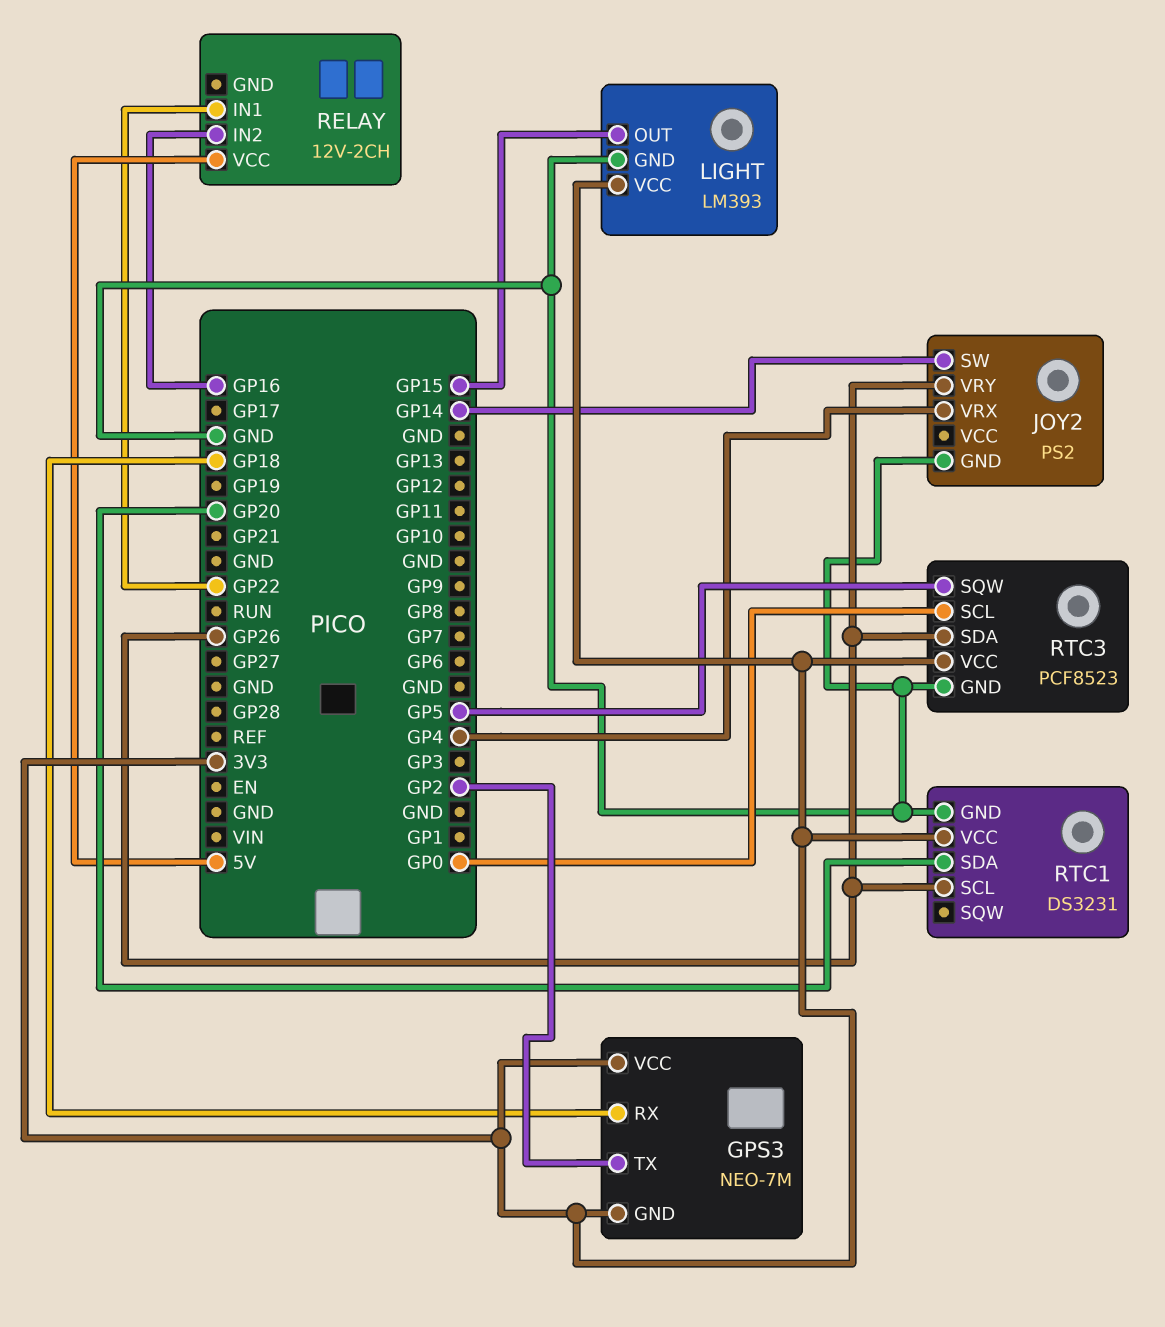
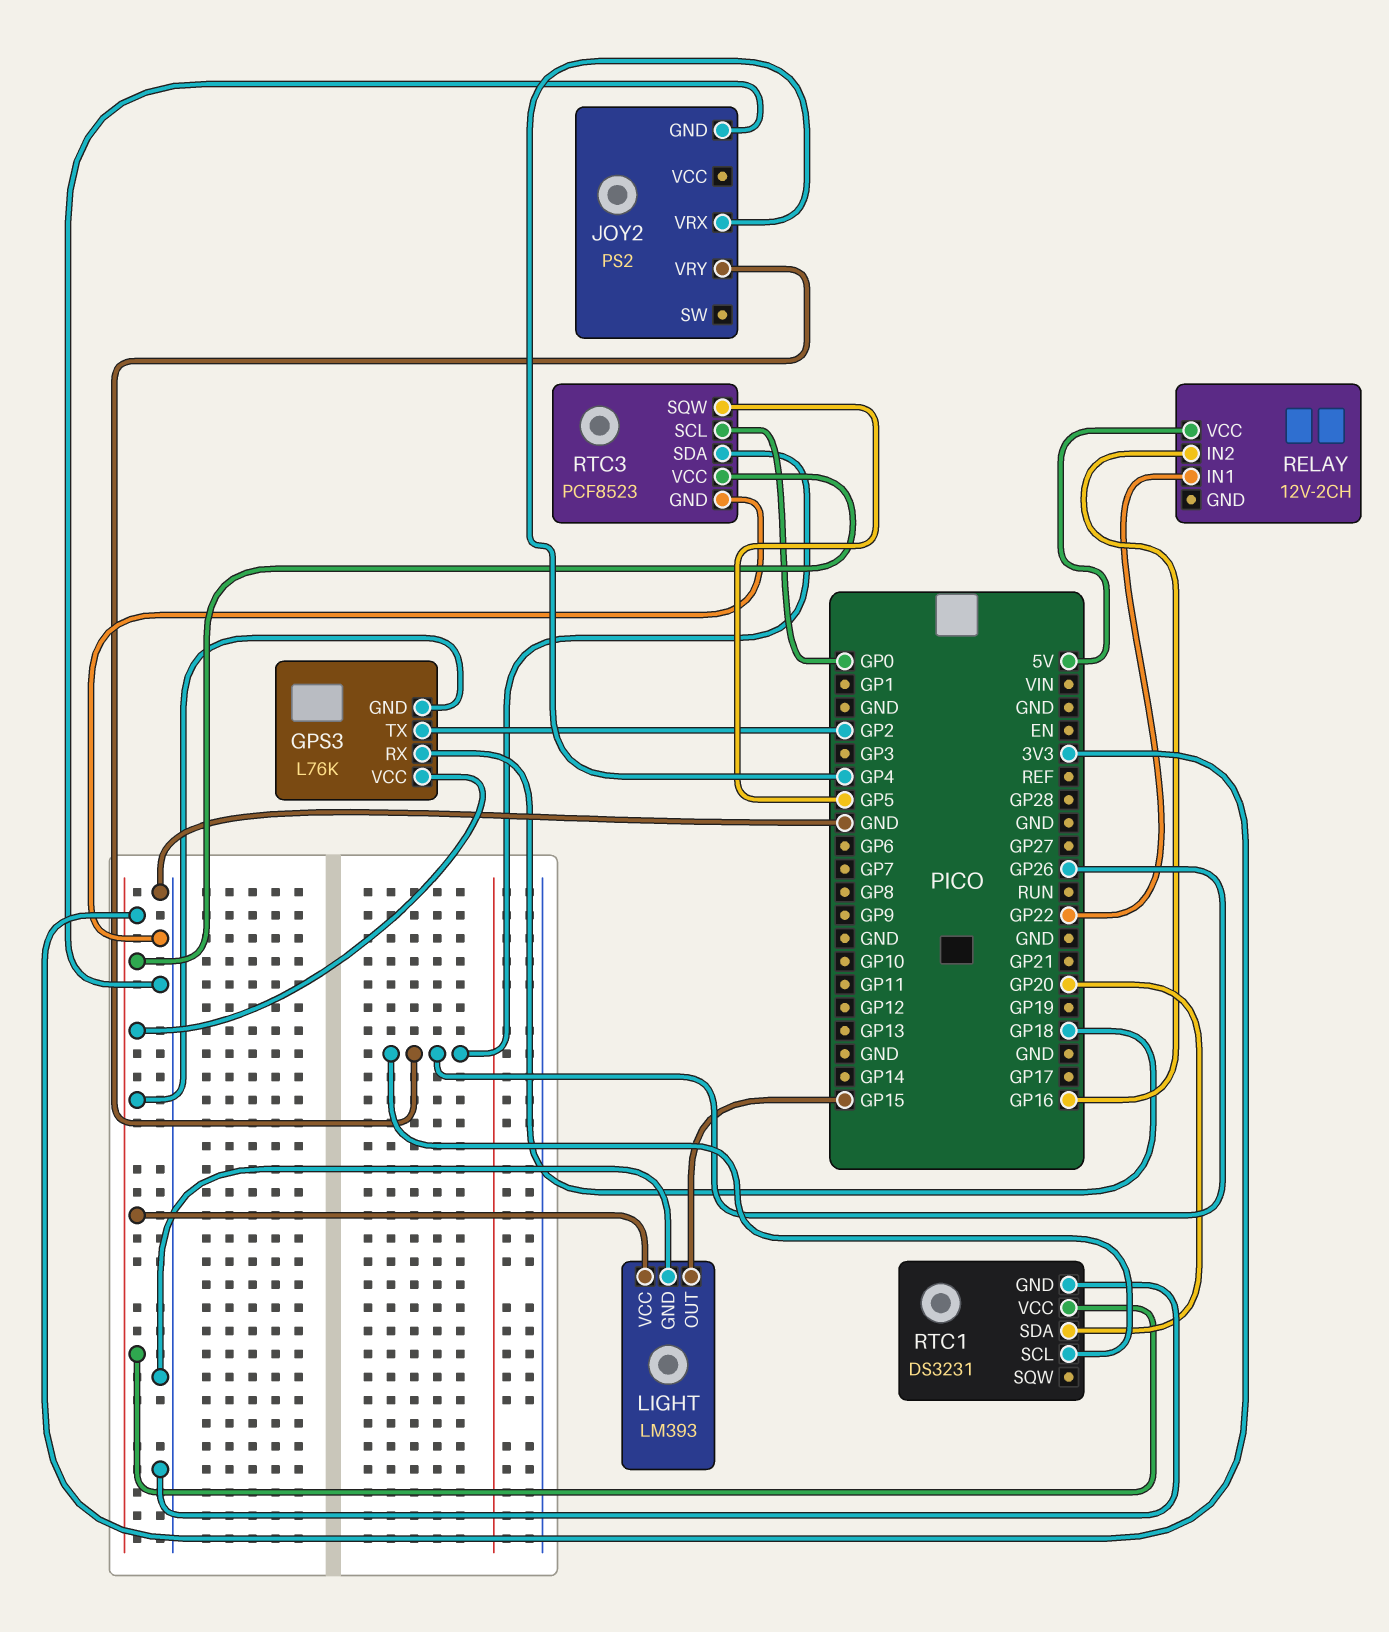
GPS3: NEO-7M -> L76K
JOY2 pin SW: GP14 -> none

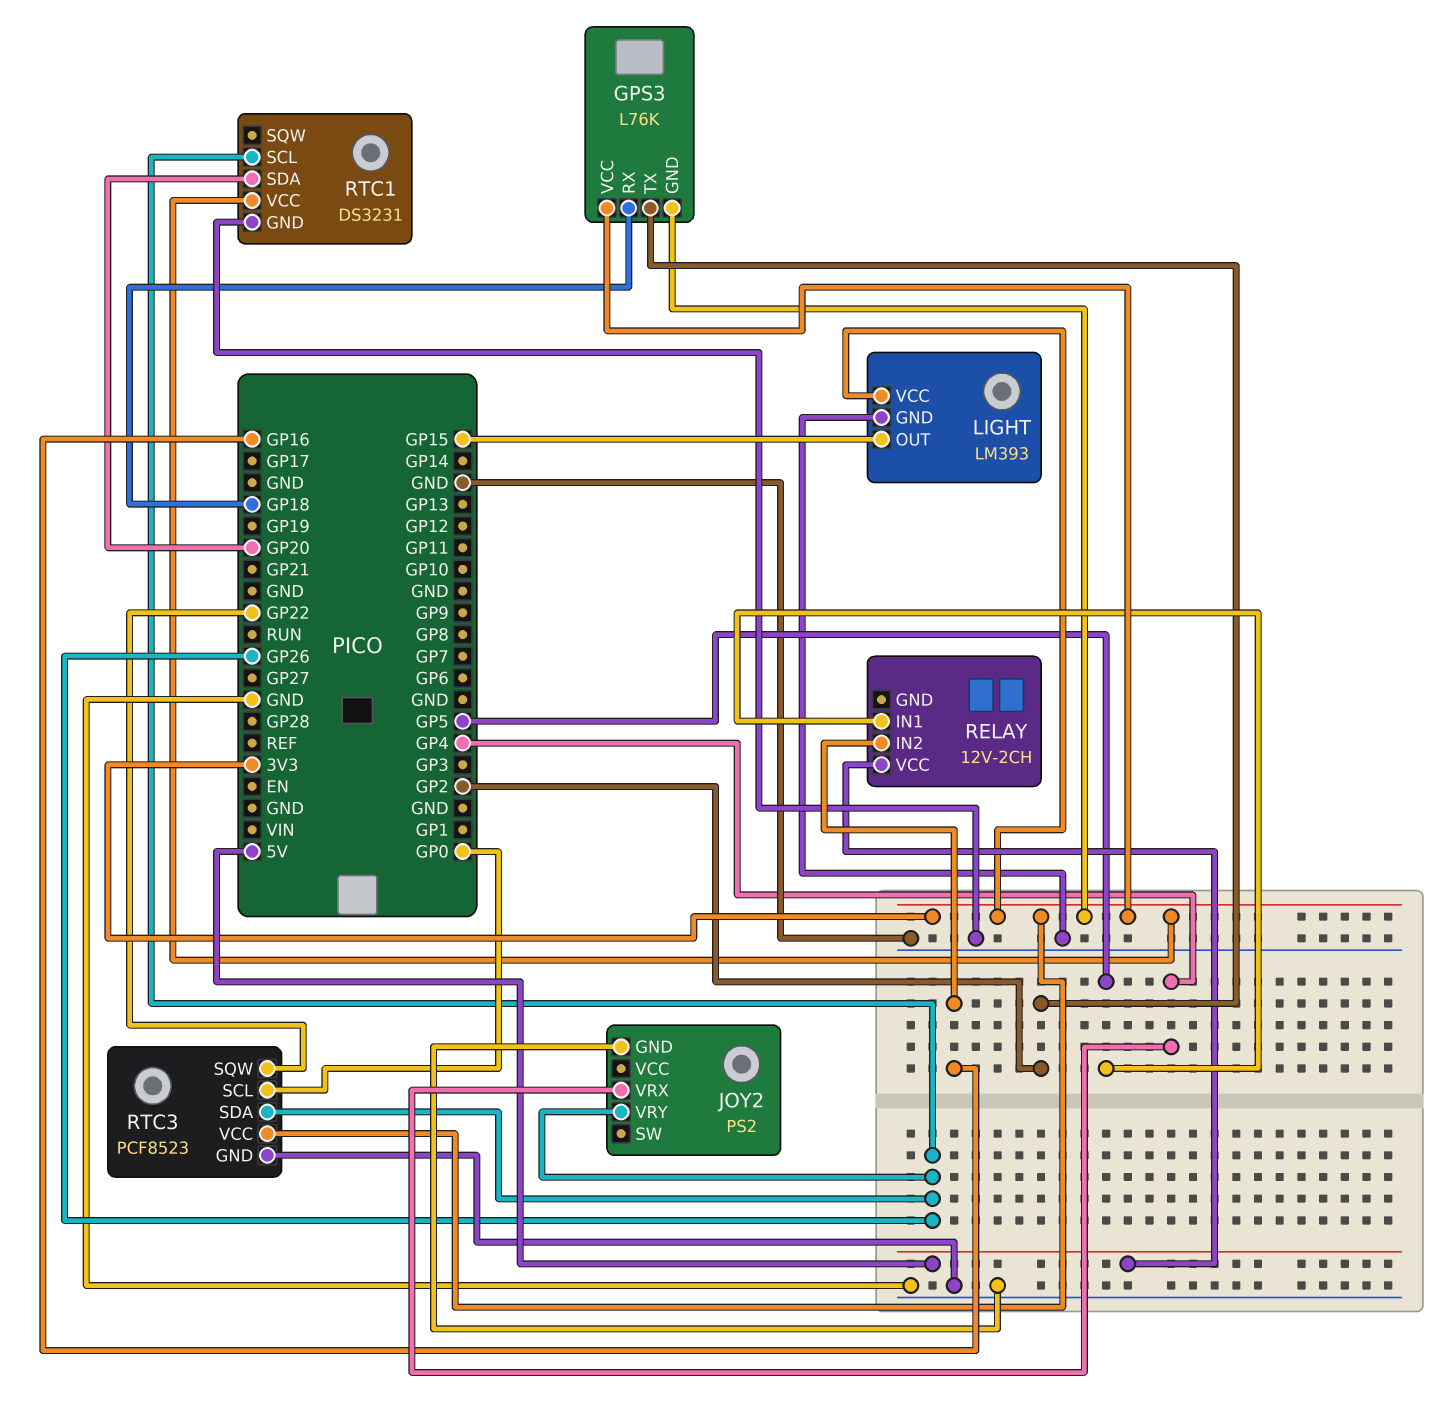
RELAY pin IN1: GP22 -> GP5
RTC3 pin SQW: GP5 -> GP22

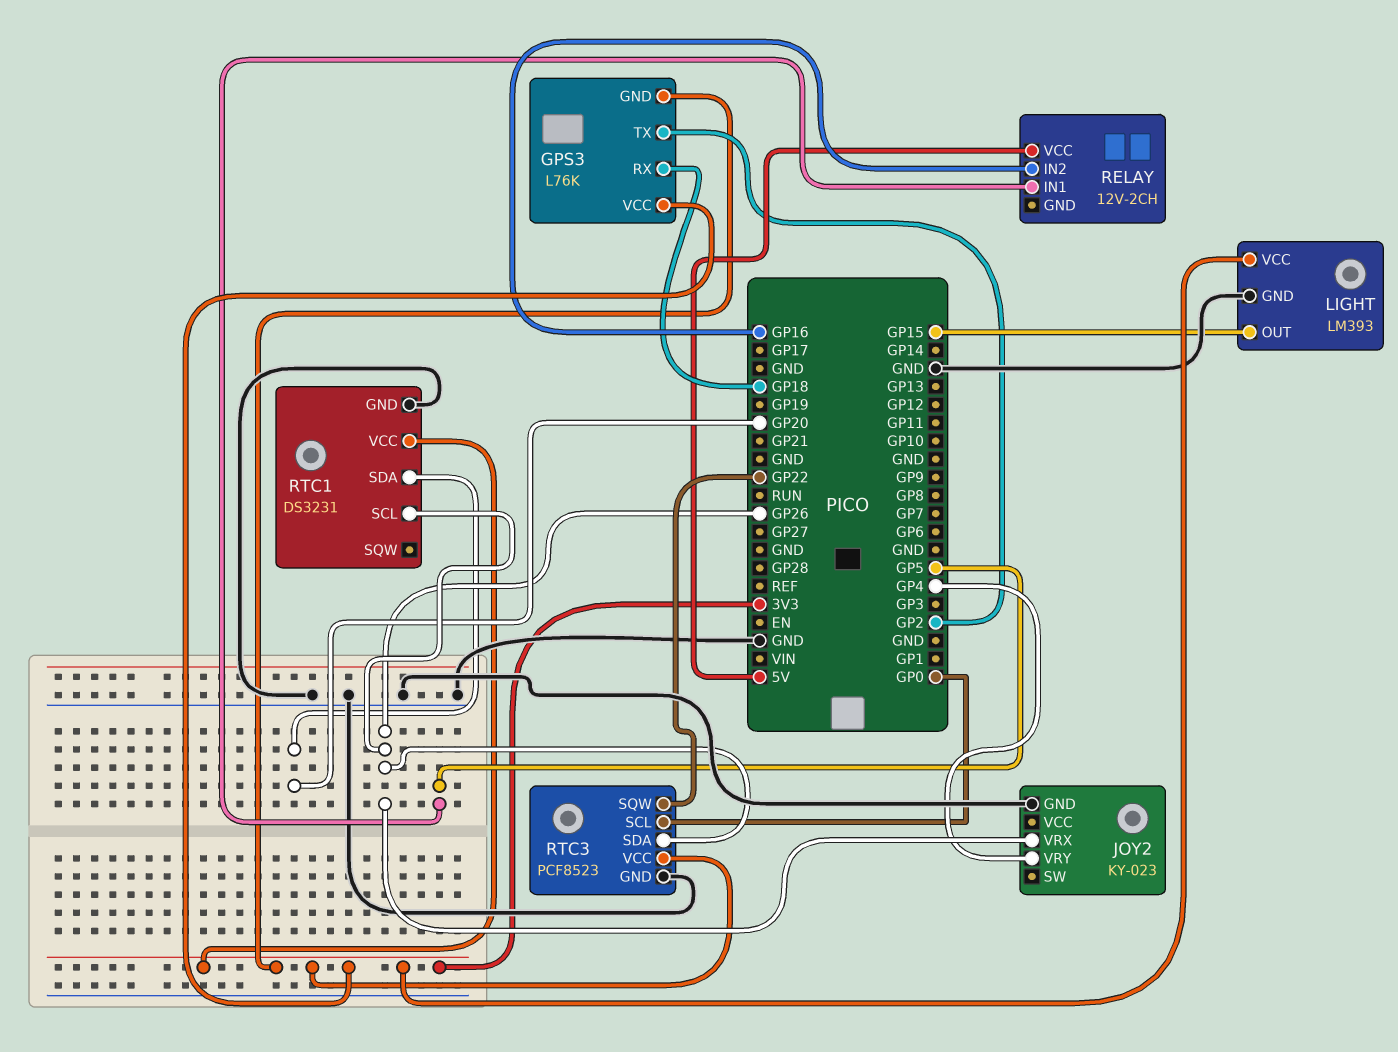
JOY2: PS2 -> KY-023
JOY2 pin VRX: GP4 -> GP26
JOY2 pin VRY: GP26 -> GP4

